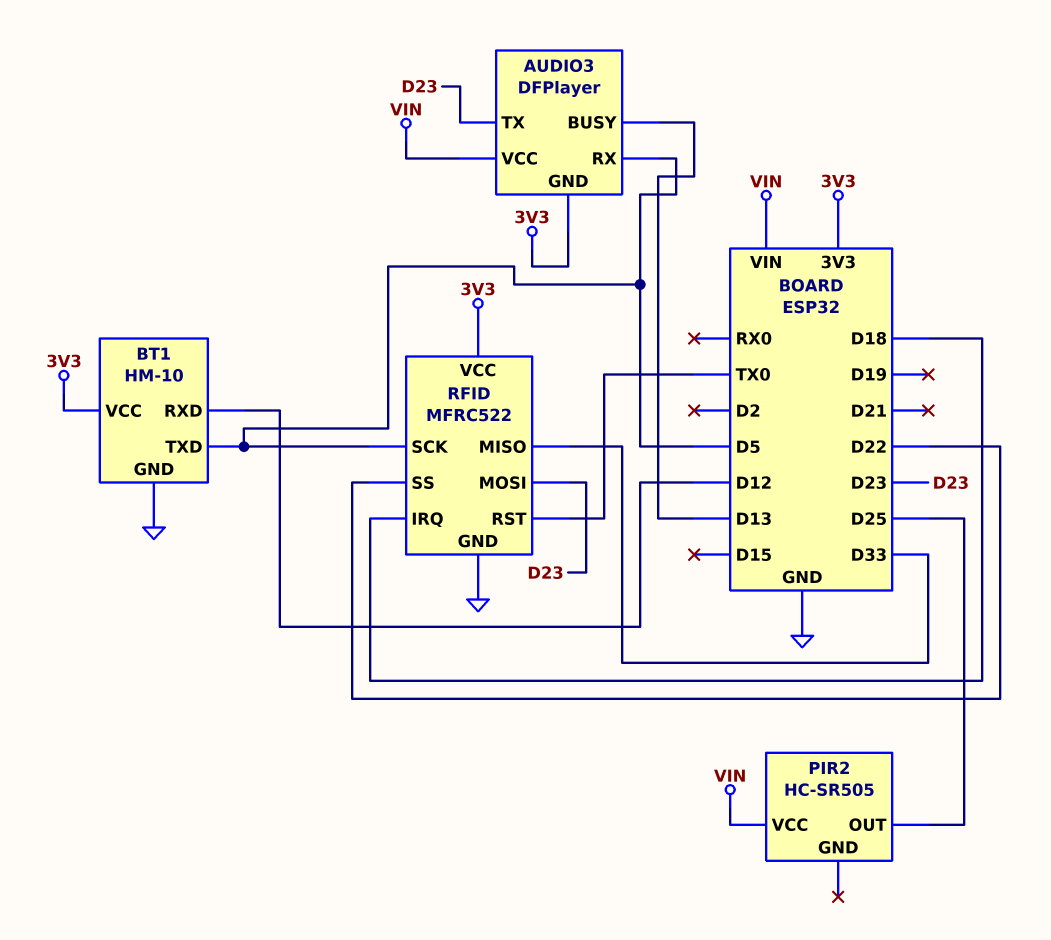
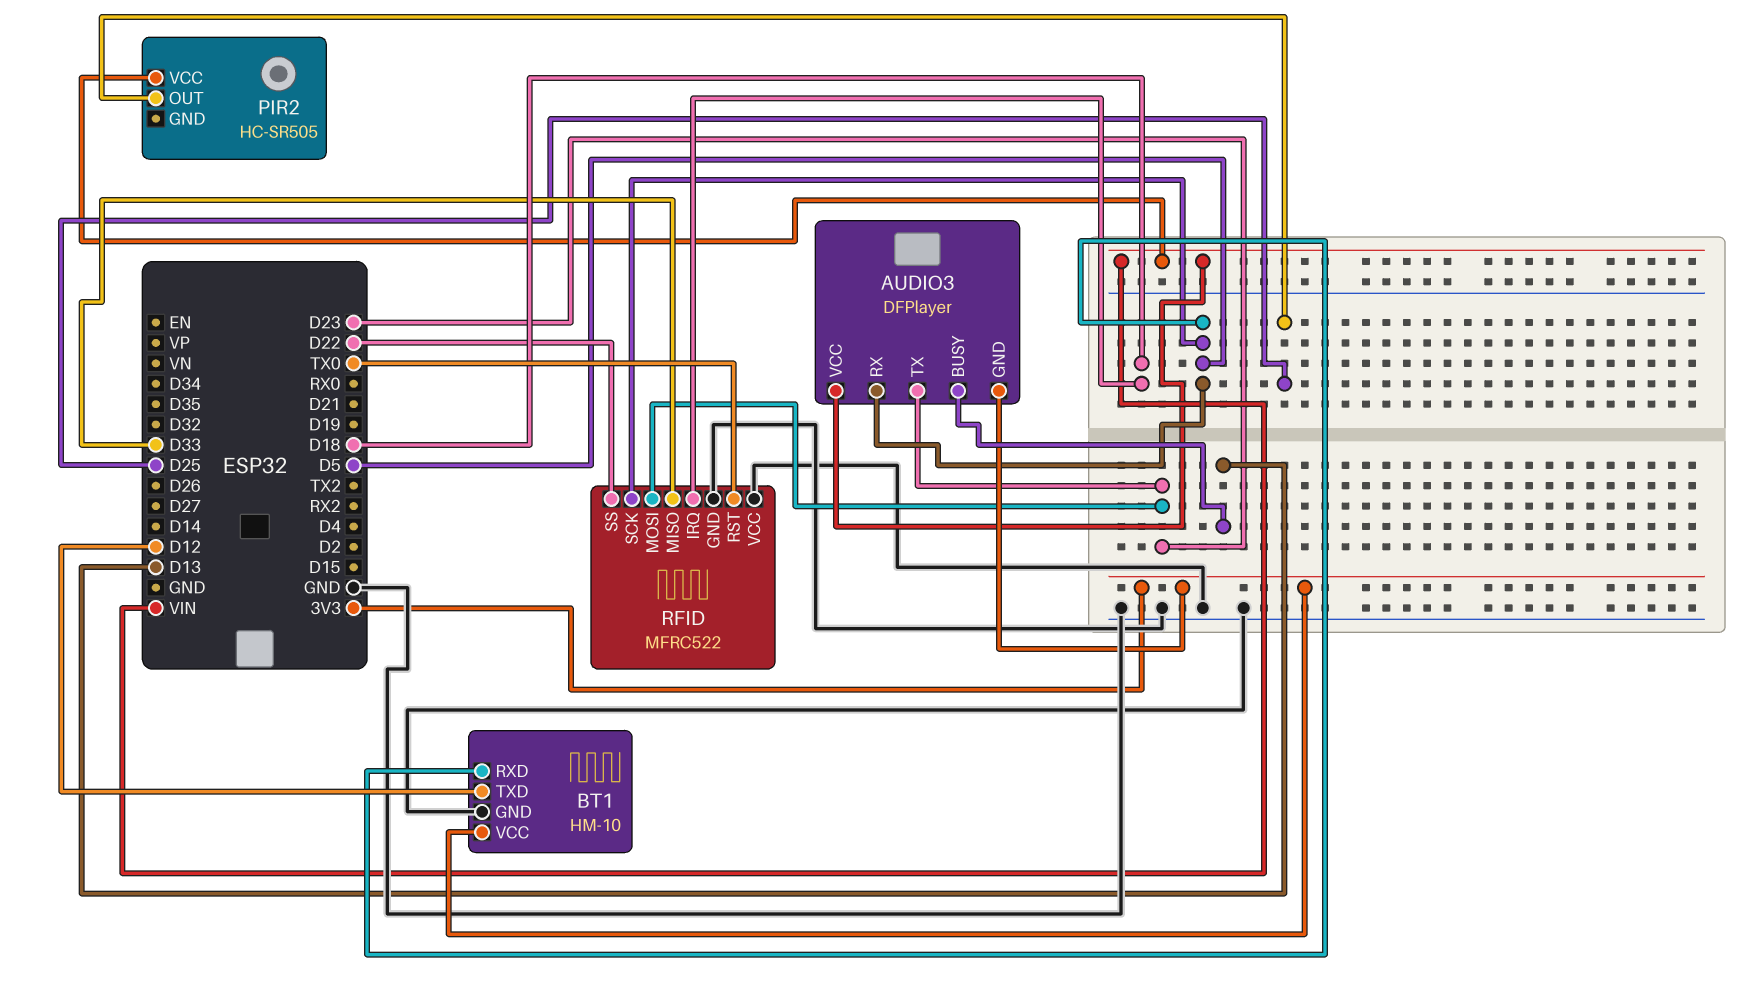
BT1 pin RXD: D12 -> D5
BT1 pin TXD: D5 -> D12
RFID pin VCC: 3V3 -> GND

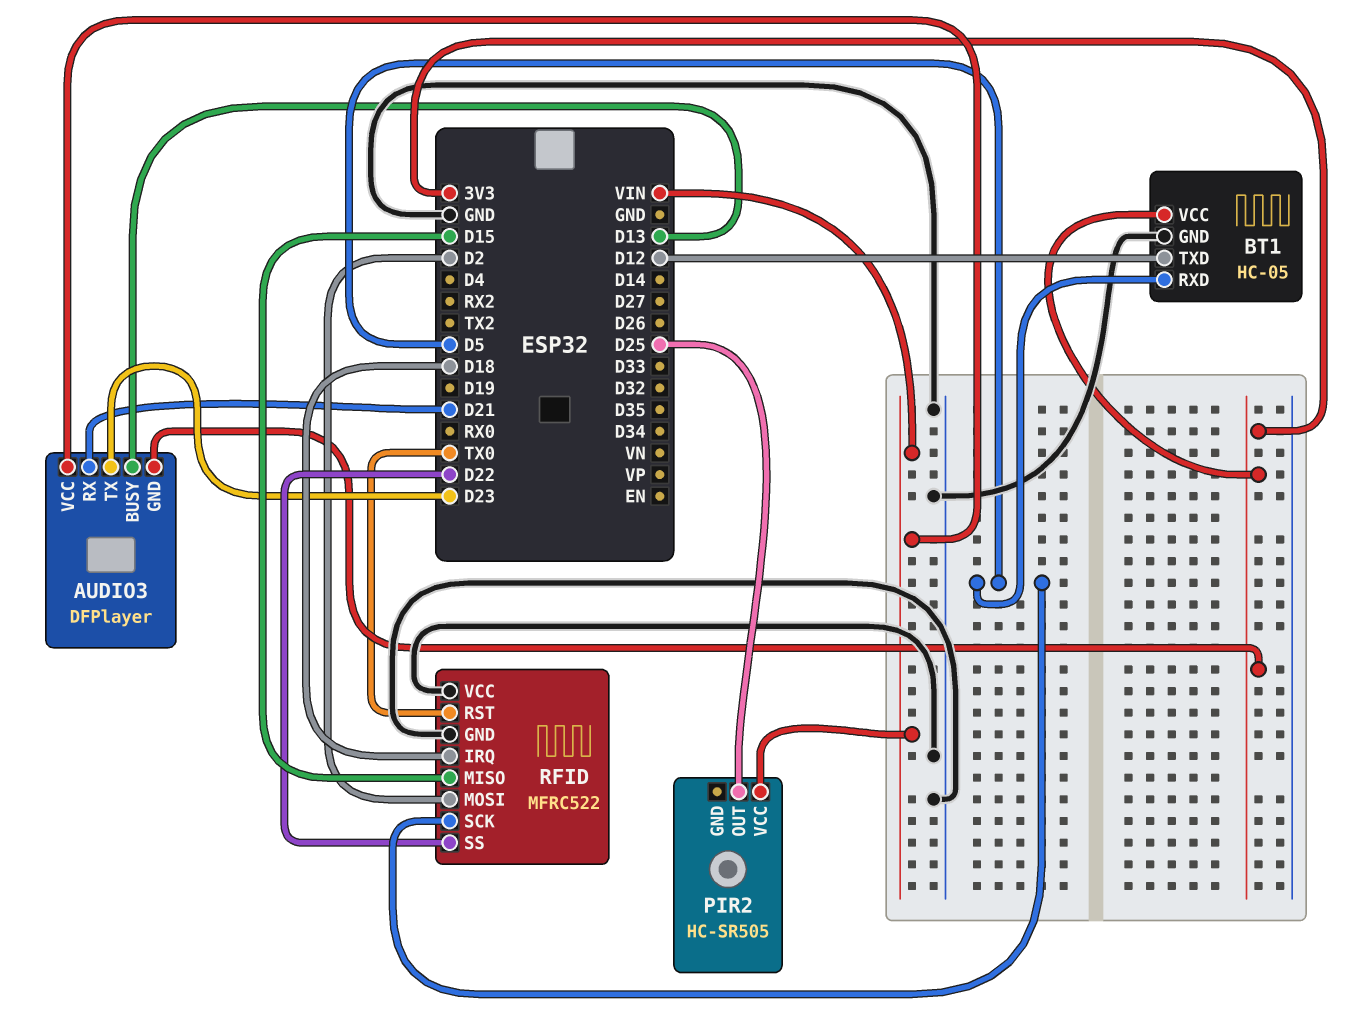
AUDIO3 pin RX: D5 -> D21
BT1: HM-10 -> HC-05
RFID pin MISO: D33 -> D15
RFID pin MOSI: D23 -> D2

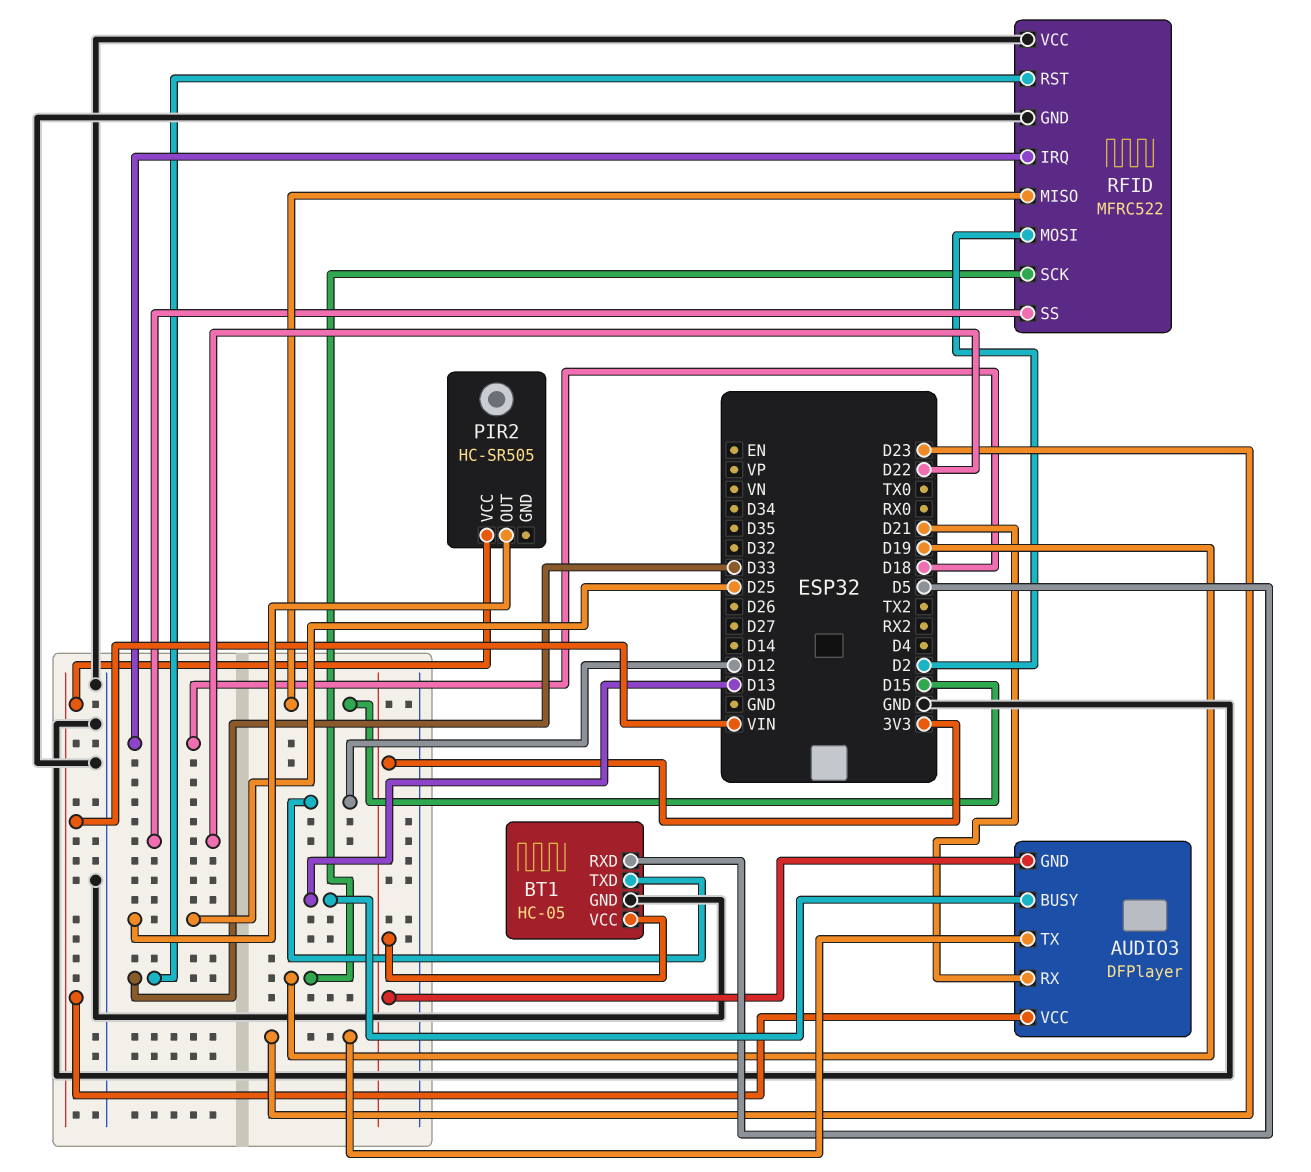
RFID pin RST: TX0 -> D33
RFID pin SCK: D5 -> D19

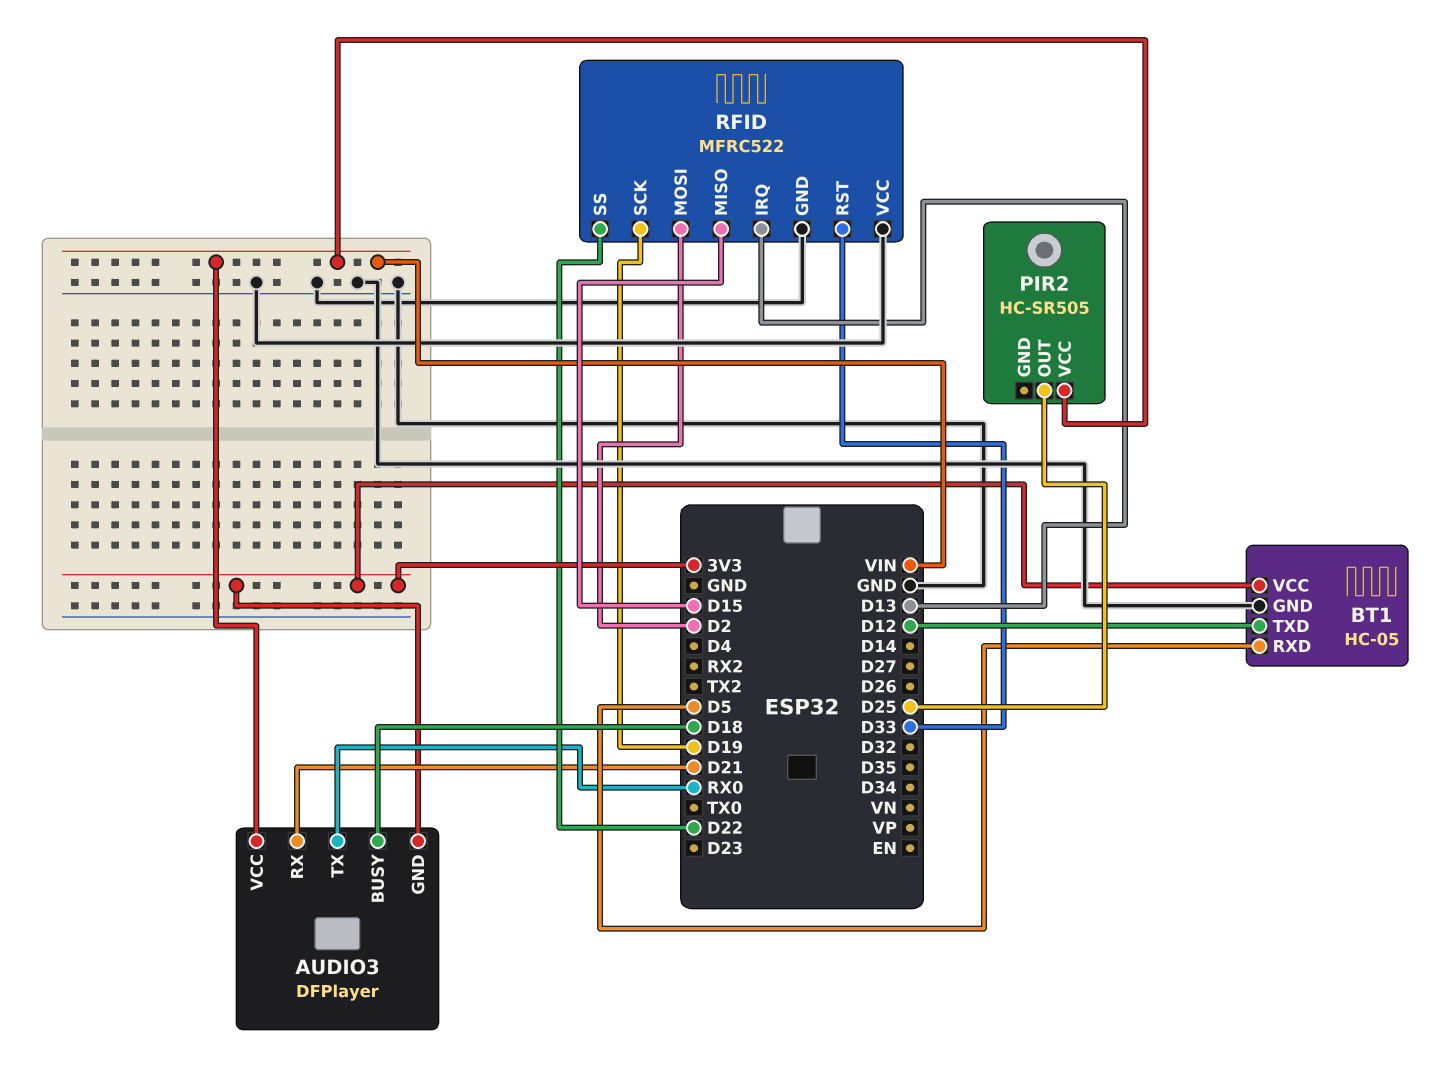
AUDIO3 pin BUSY: D13 -> D18
AUDIO3 pin TX: D23 -> RX0
RFID pin IRQ: D18 -> D13

